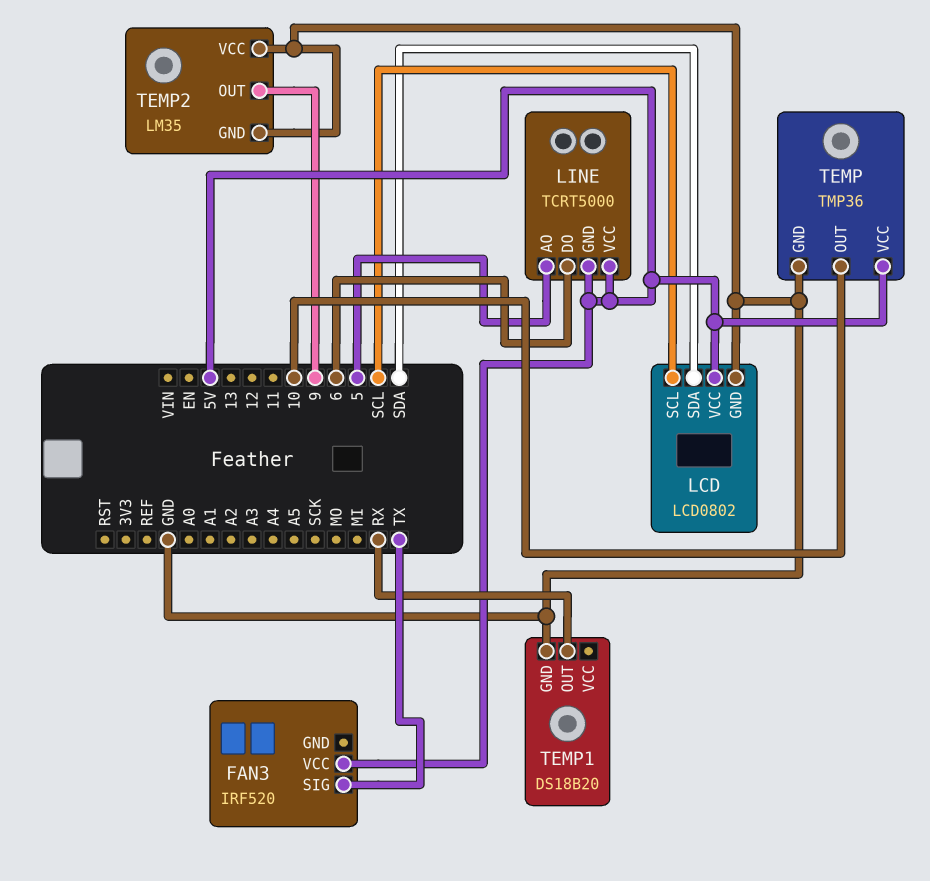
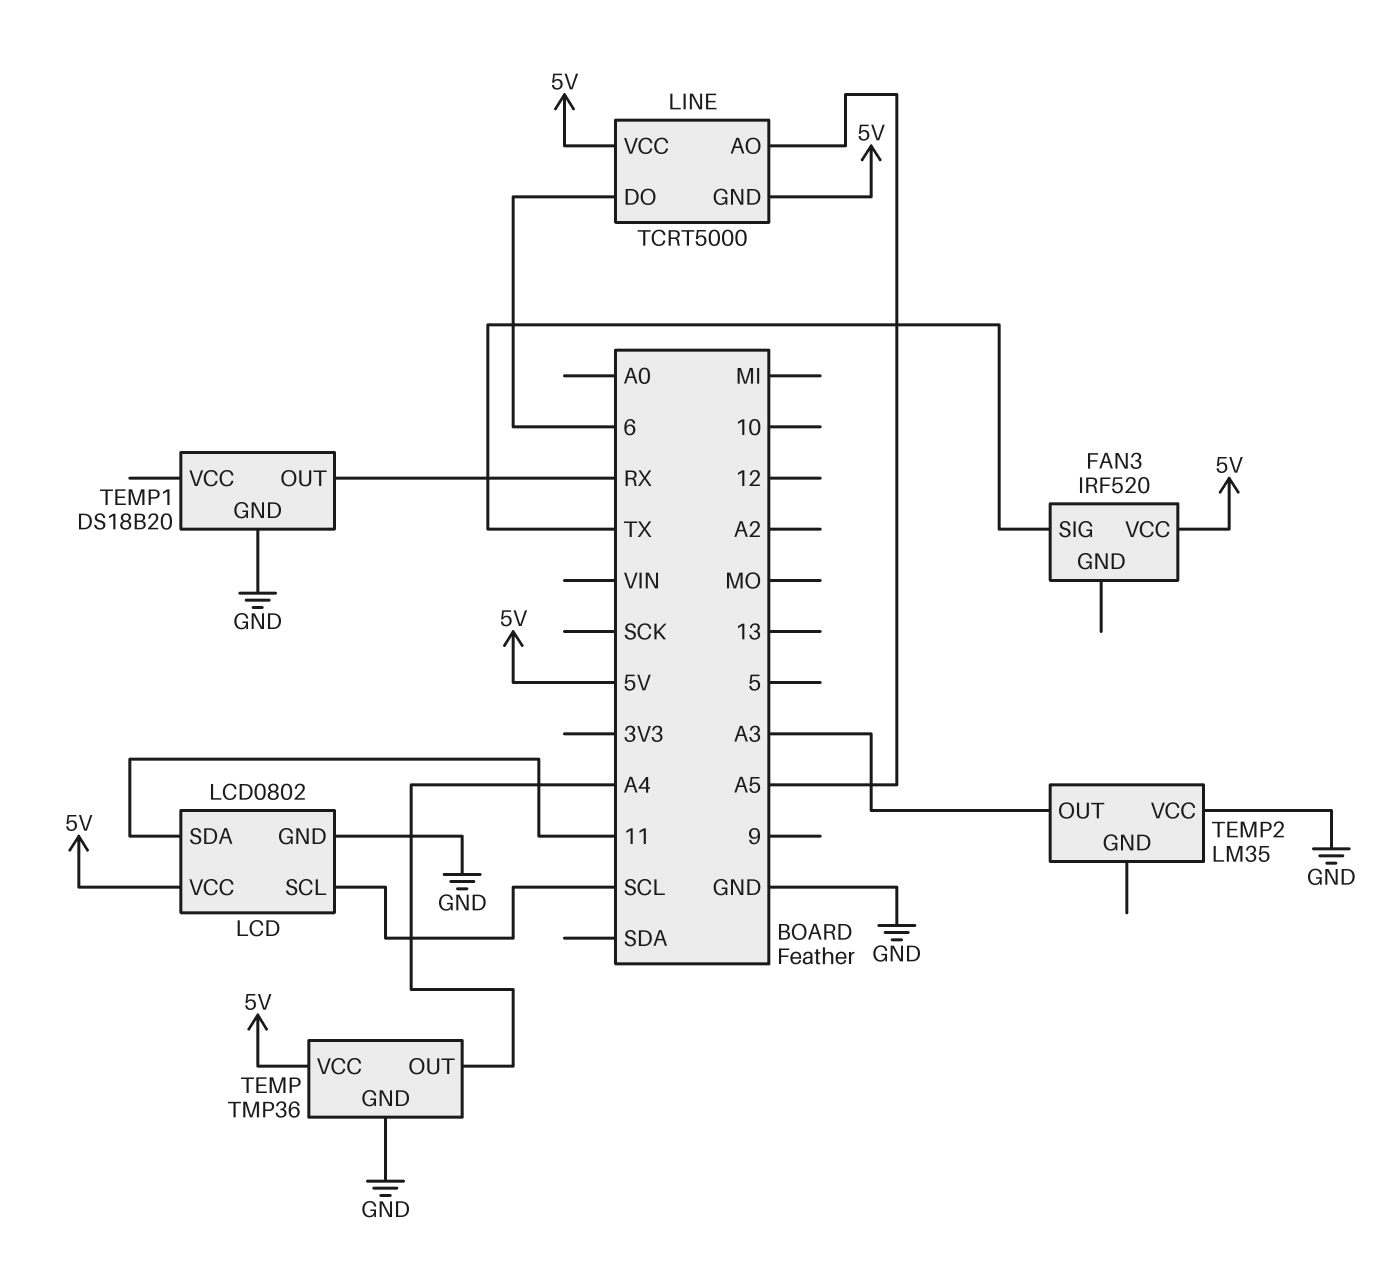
LCD pin SDA: SDA -> 11
LINE pin AO: 5 -> A5
TEMP pin OUT: 10 -> A4
TEMP2 pin GND: GND -> none
TEMP2 pin OUT: 9 -> A3

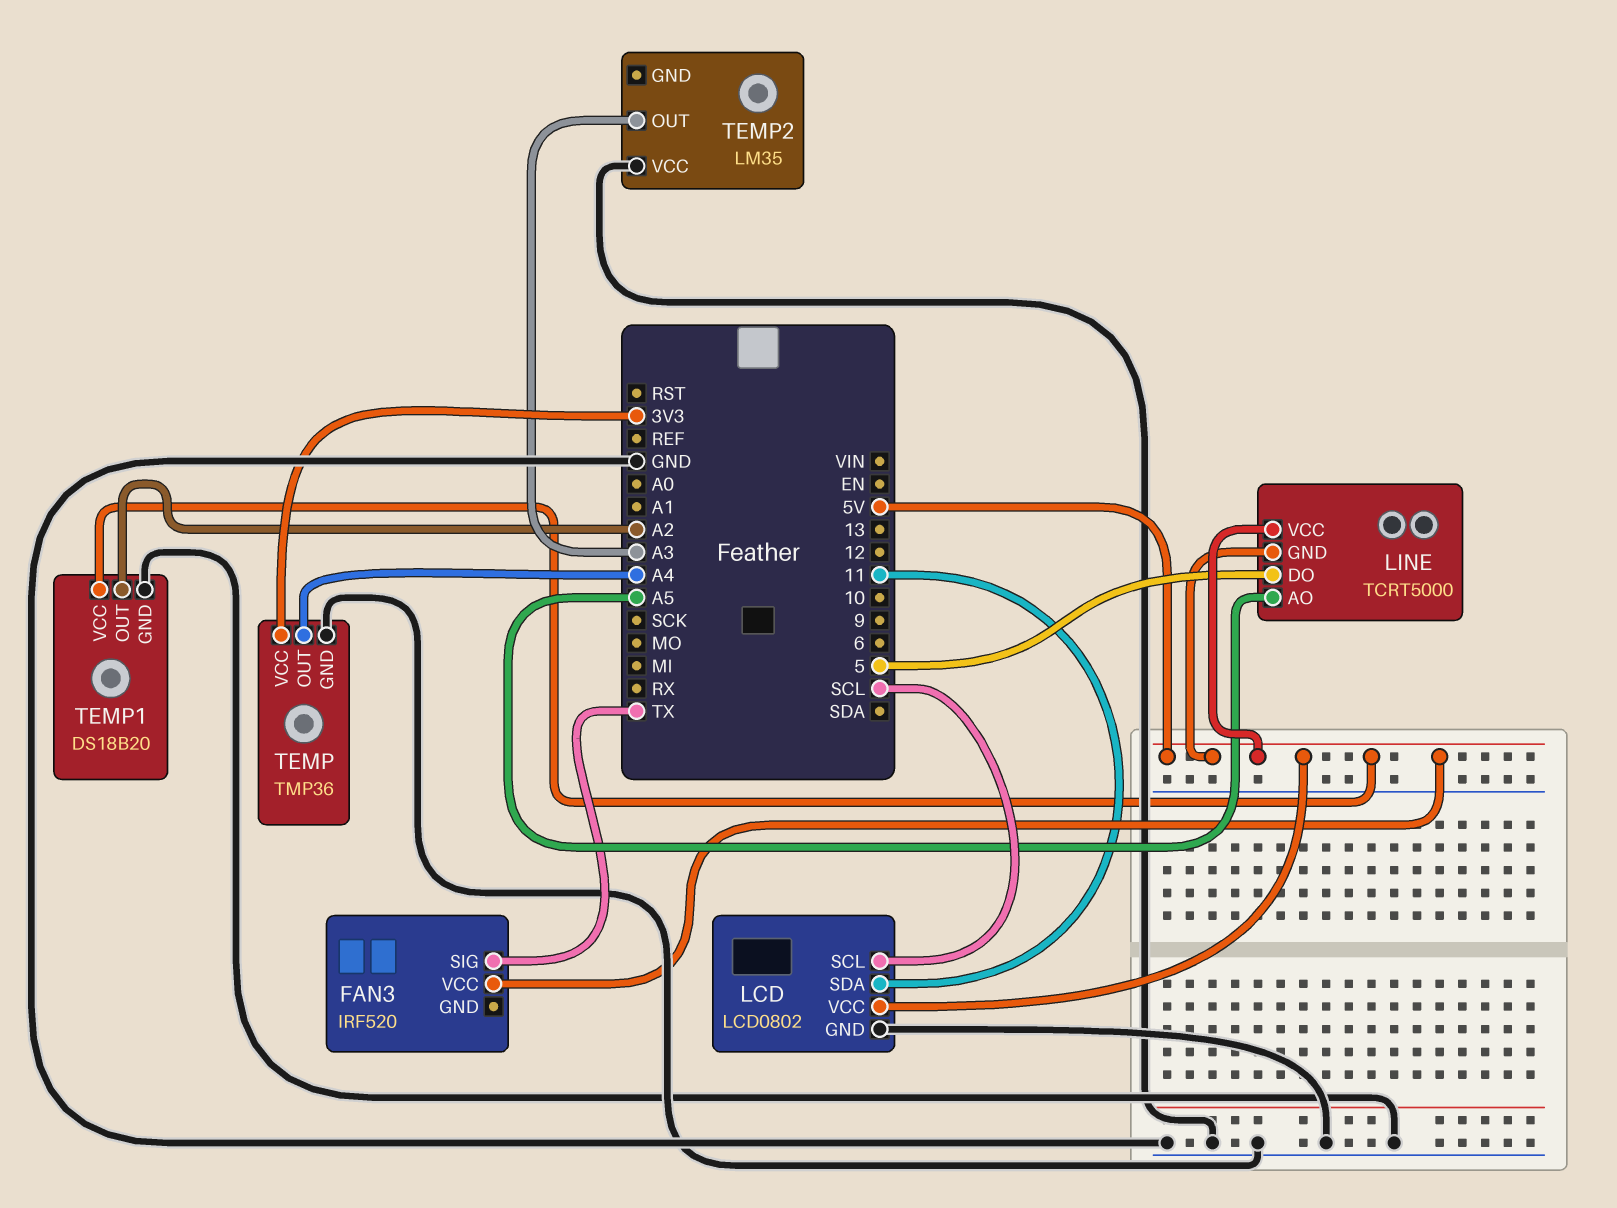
LINE pin DO: 6 -> 5
TEMP pin VCC: 5V -> 3V3
TEMP1 pin OUT: RX -> A2
TEMP1 pin VCC: none -> 5V

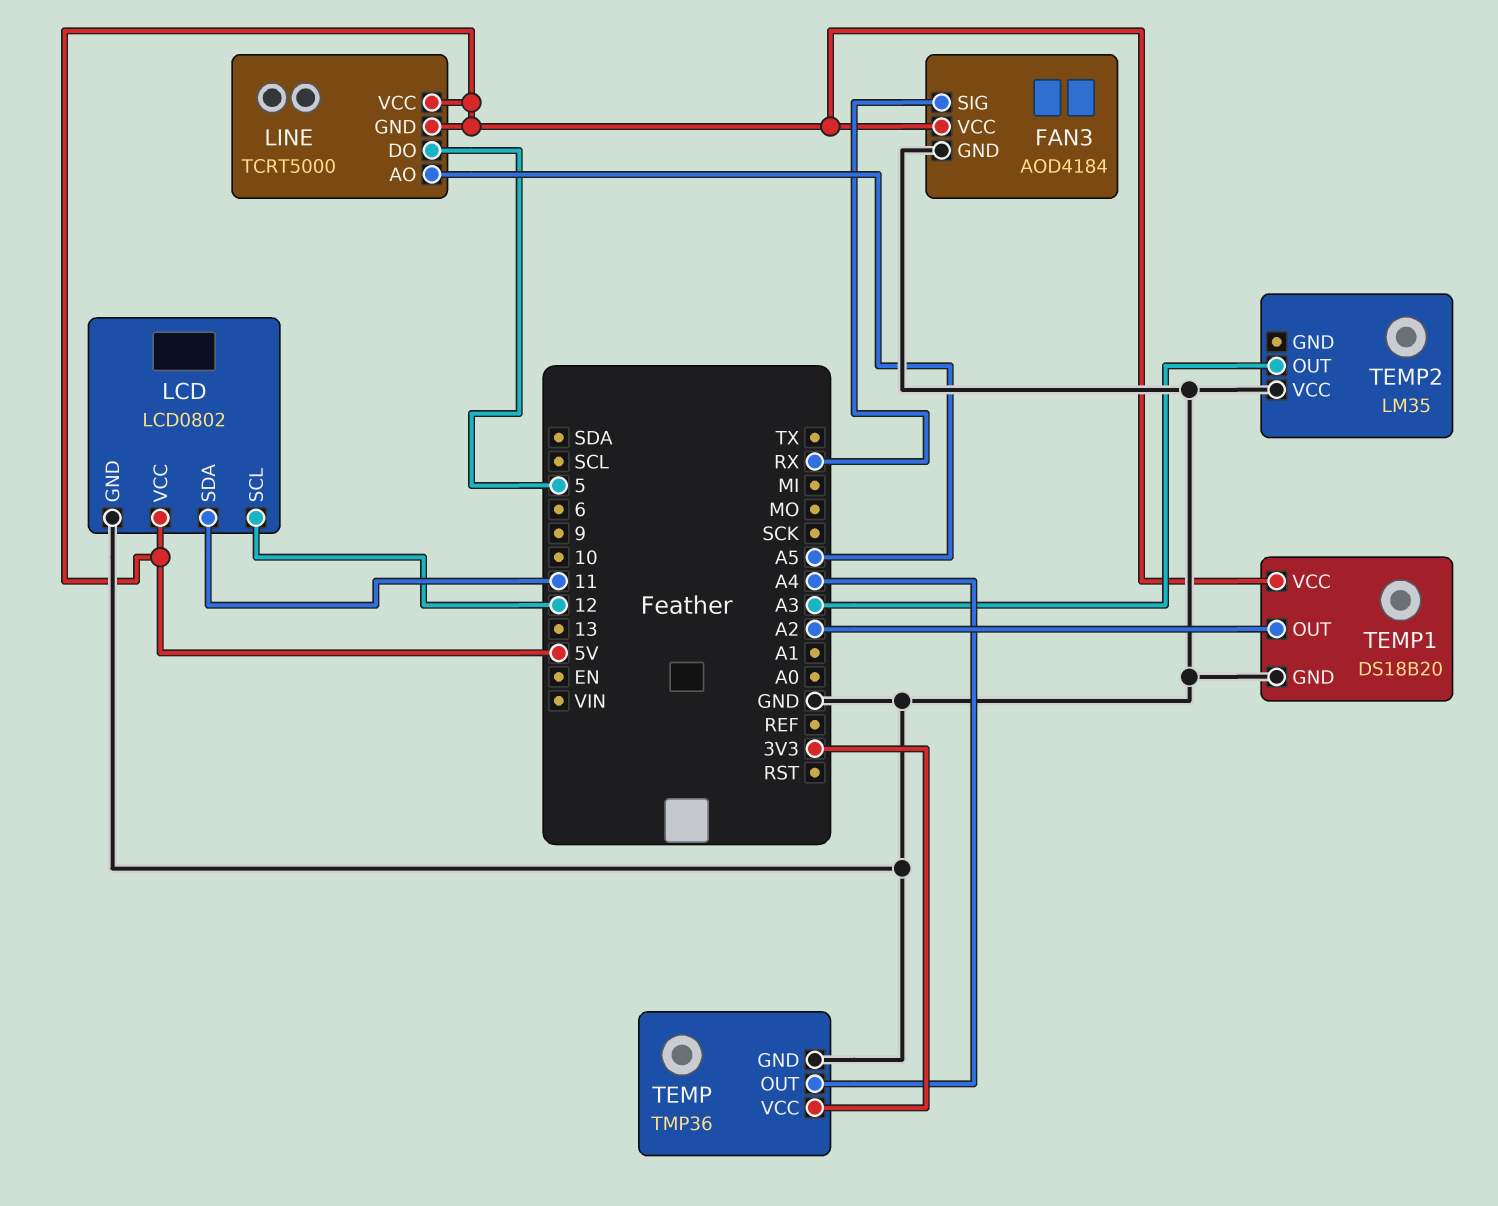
FAN3: IRF520 -> AOD4184
FAN3 pin GND: none -> GND
FAN3 pin SIG: TX -> RX
LCD pin SCL: SCL -> 12

